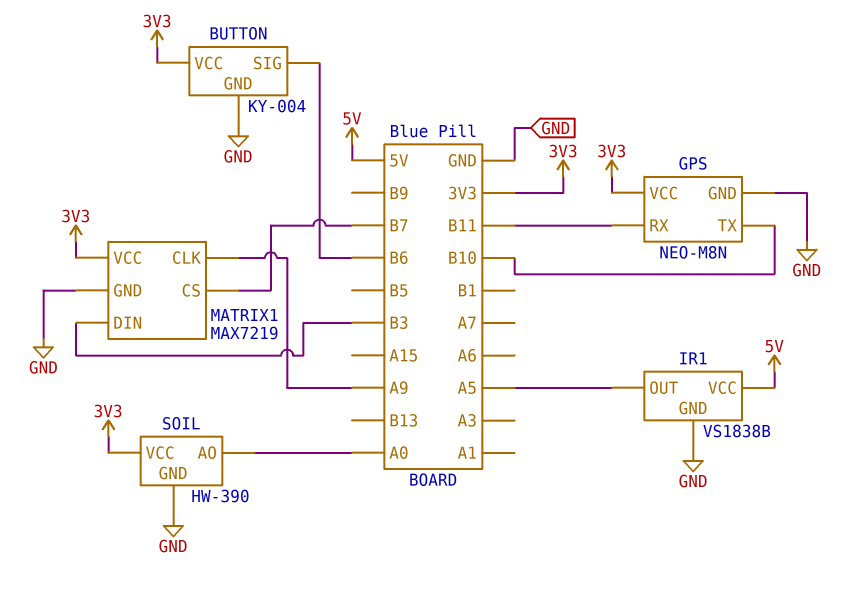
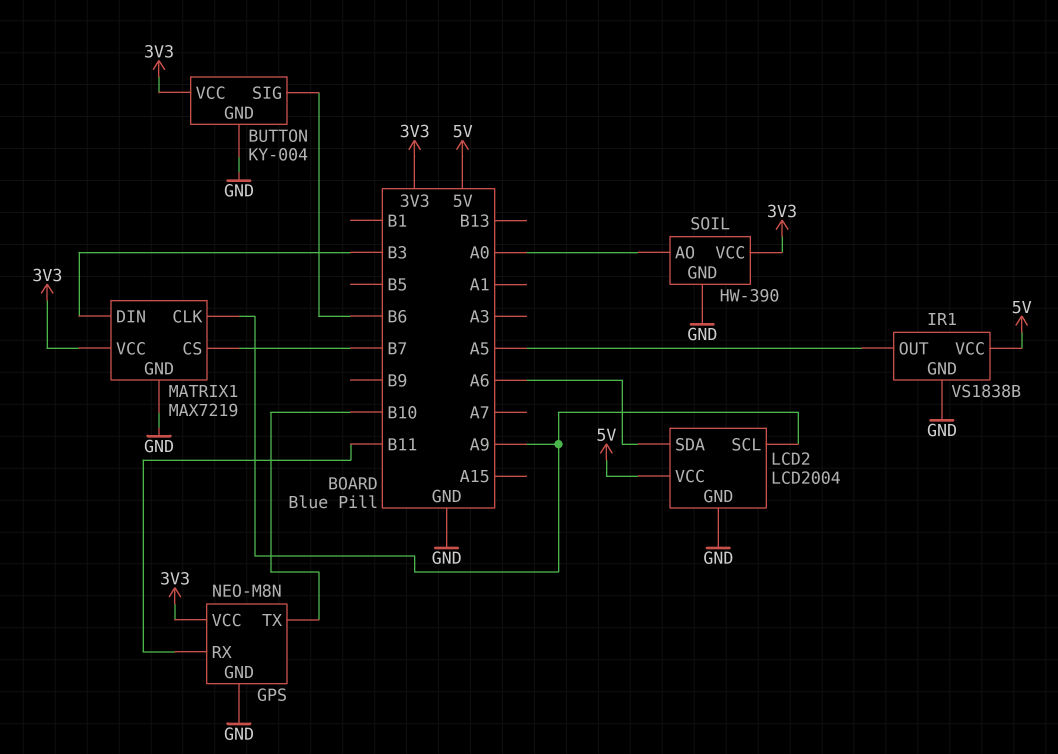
LCD2: none -> LCD2004
LCD2 pin GND: none -> GND
LCD2 pin SCL: none -> A9
LCD2 pin SDA: none -> A6
LCD2 pin VCC: none -> 5V

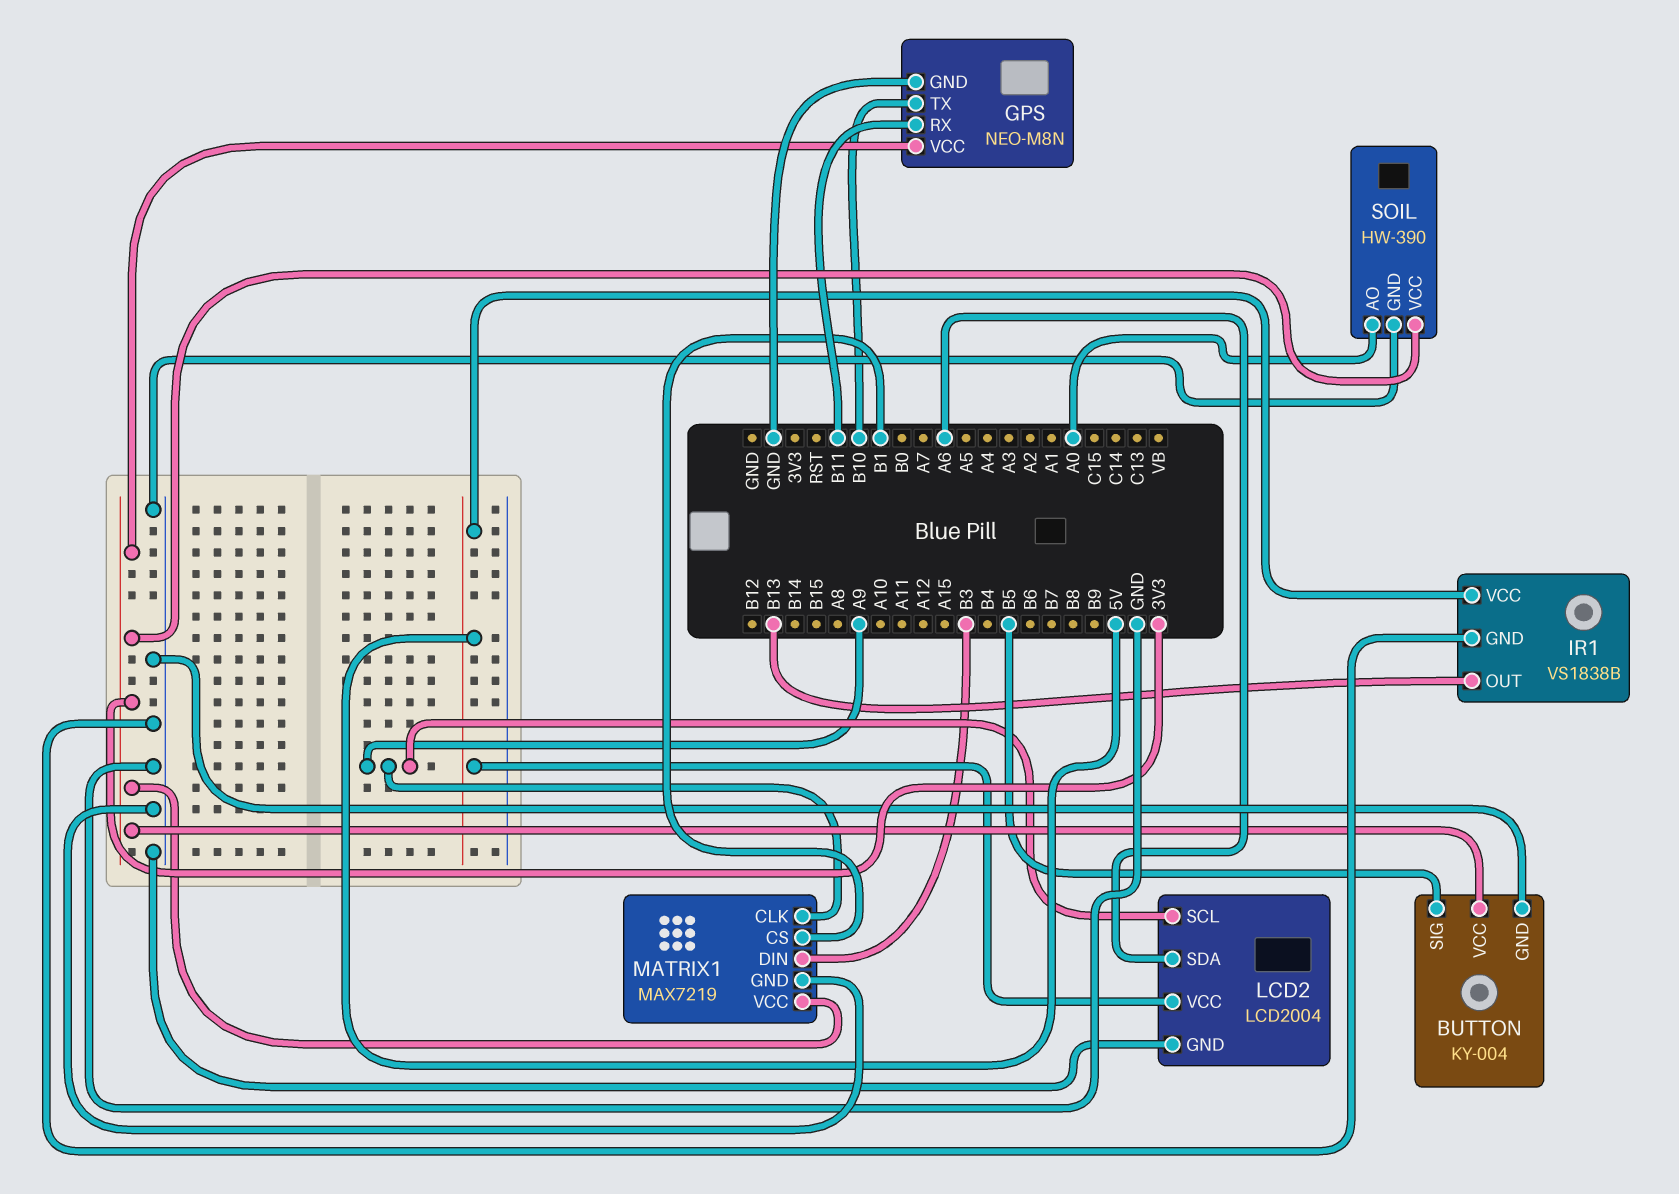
BUTTON pin SIG: B6 -> B5
IR1 pin OUT: A5 -> B13
MATRIX1 pin CS: B7 -> B1

